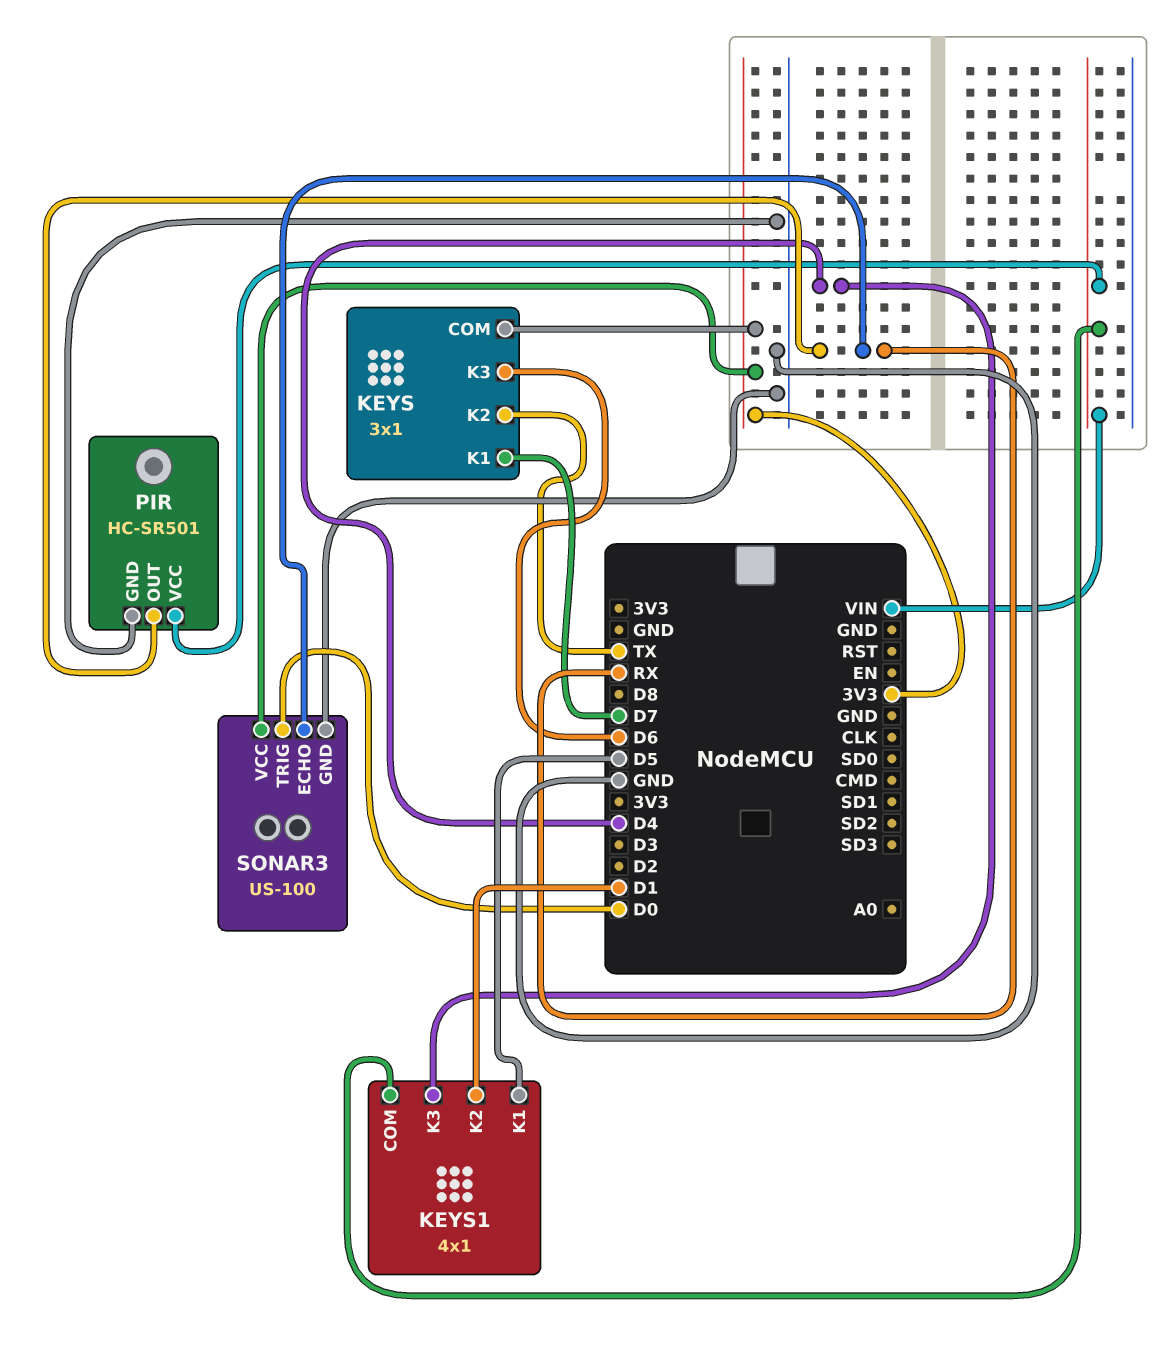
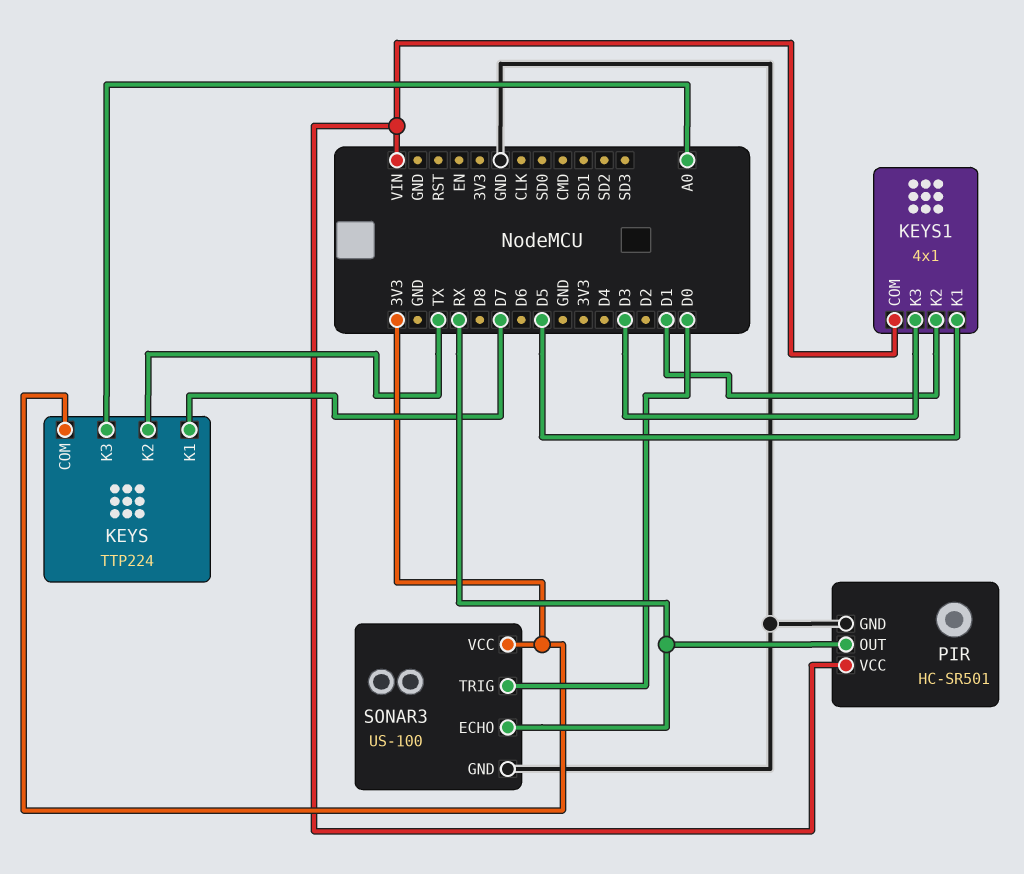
KEYS: 3x1 -> TTP224
KEYS pin K3: D6 -> A0
KEYS1 pin K3: D4 -> D3

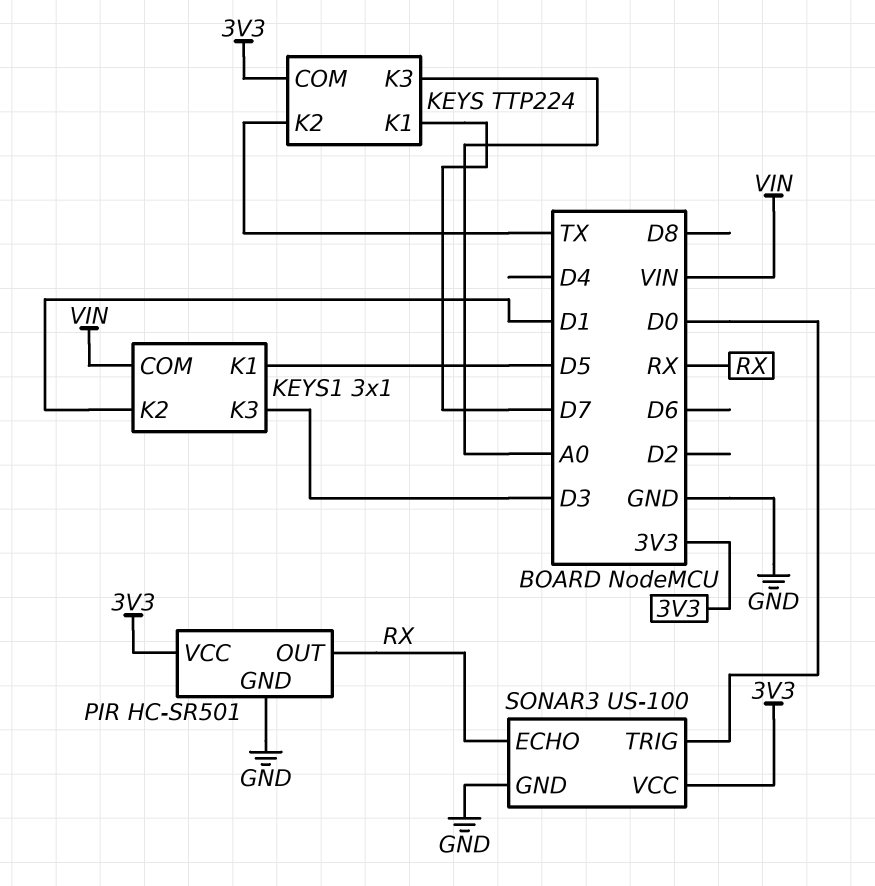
KEYS1: 4x1 -> 3x1
PIR pin VCC: VIN -> 3V3

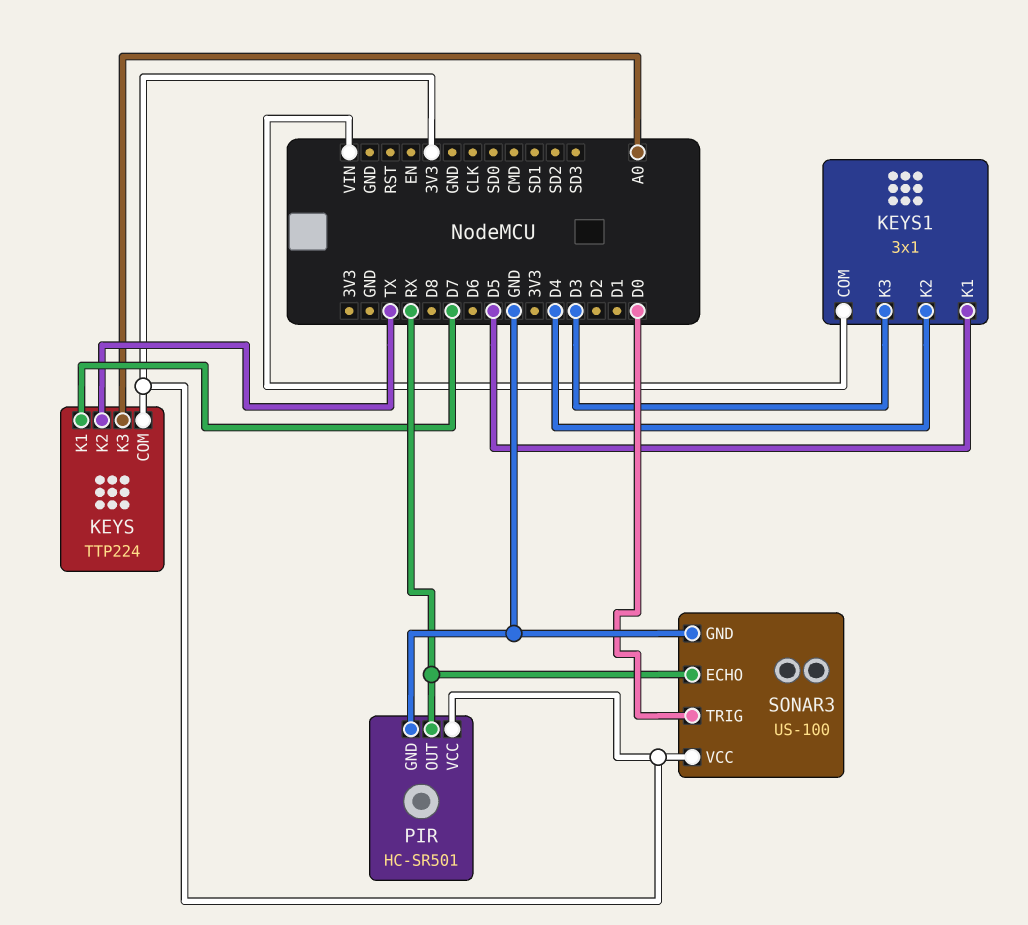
KEYS1 pin K2: D1 -> D4

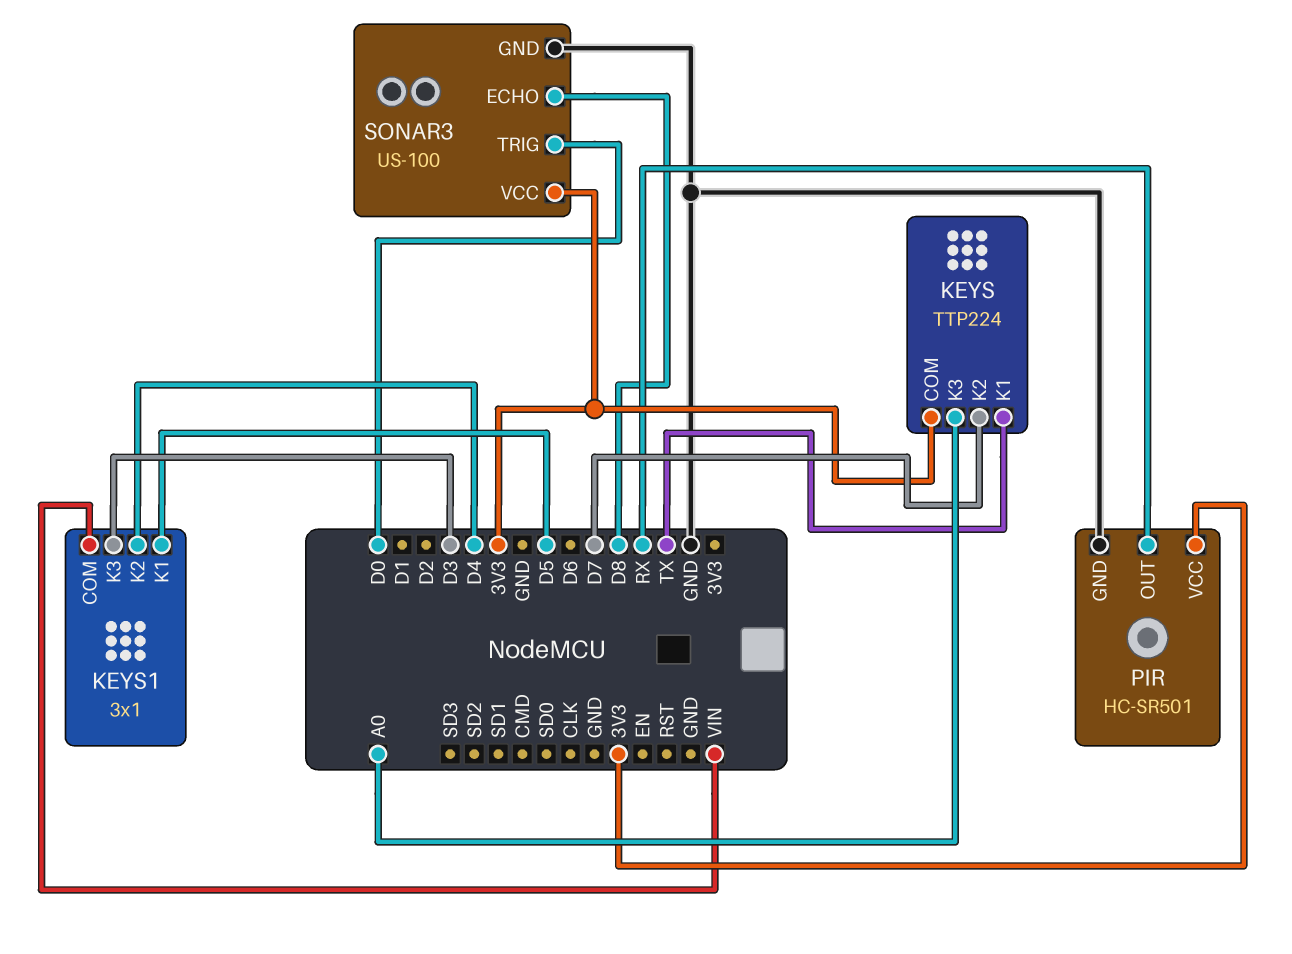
KEYS pin K1: D7 -> TX
KEYS pin K2: TX -> D7
SONAR3 pin ECHO: RX -> D8

